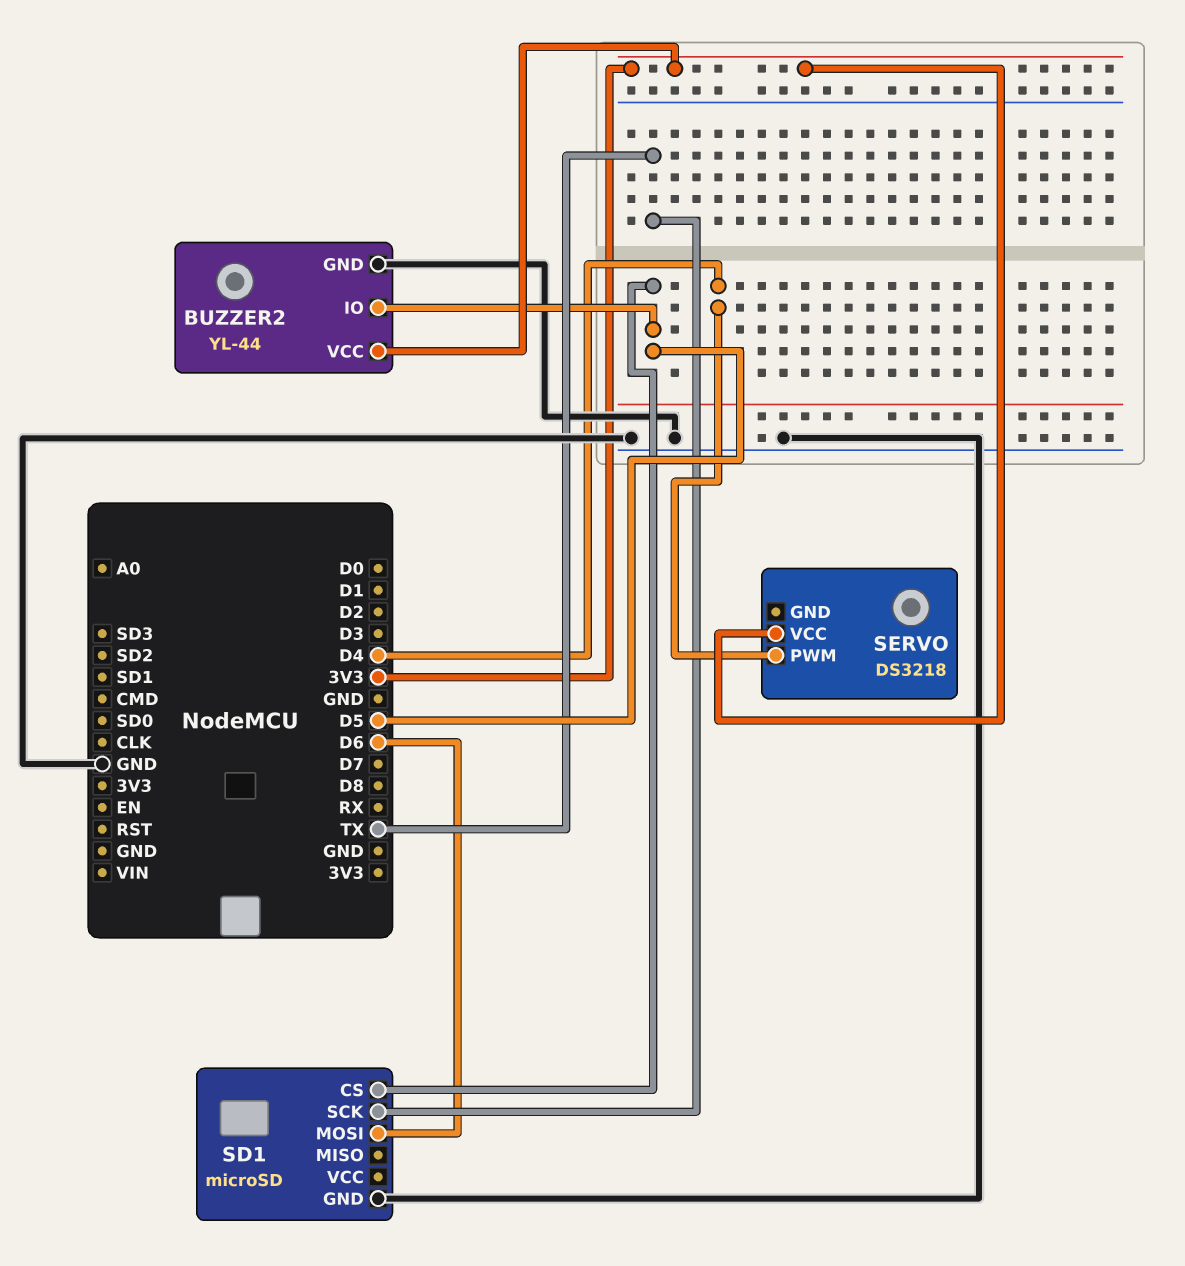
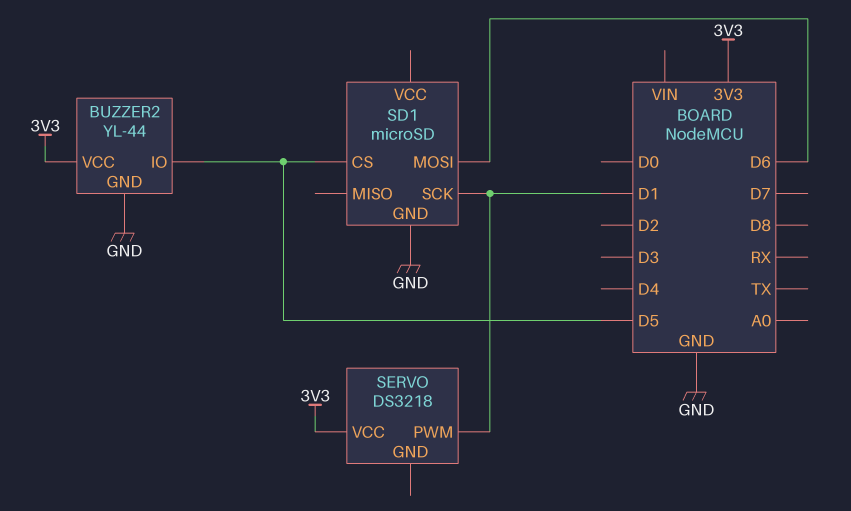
SD1 pin SCK: TX -> D1
SERVO pin PWM: D4 -> D1

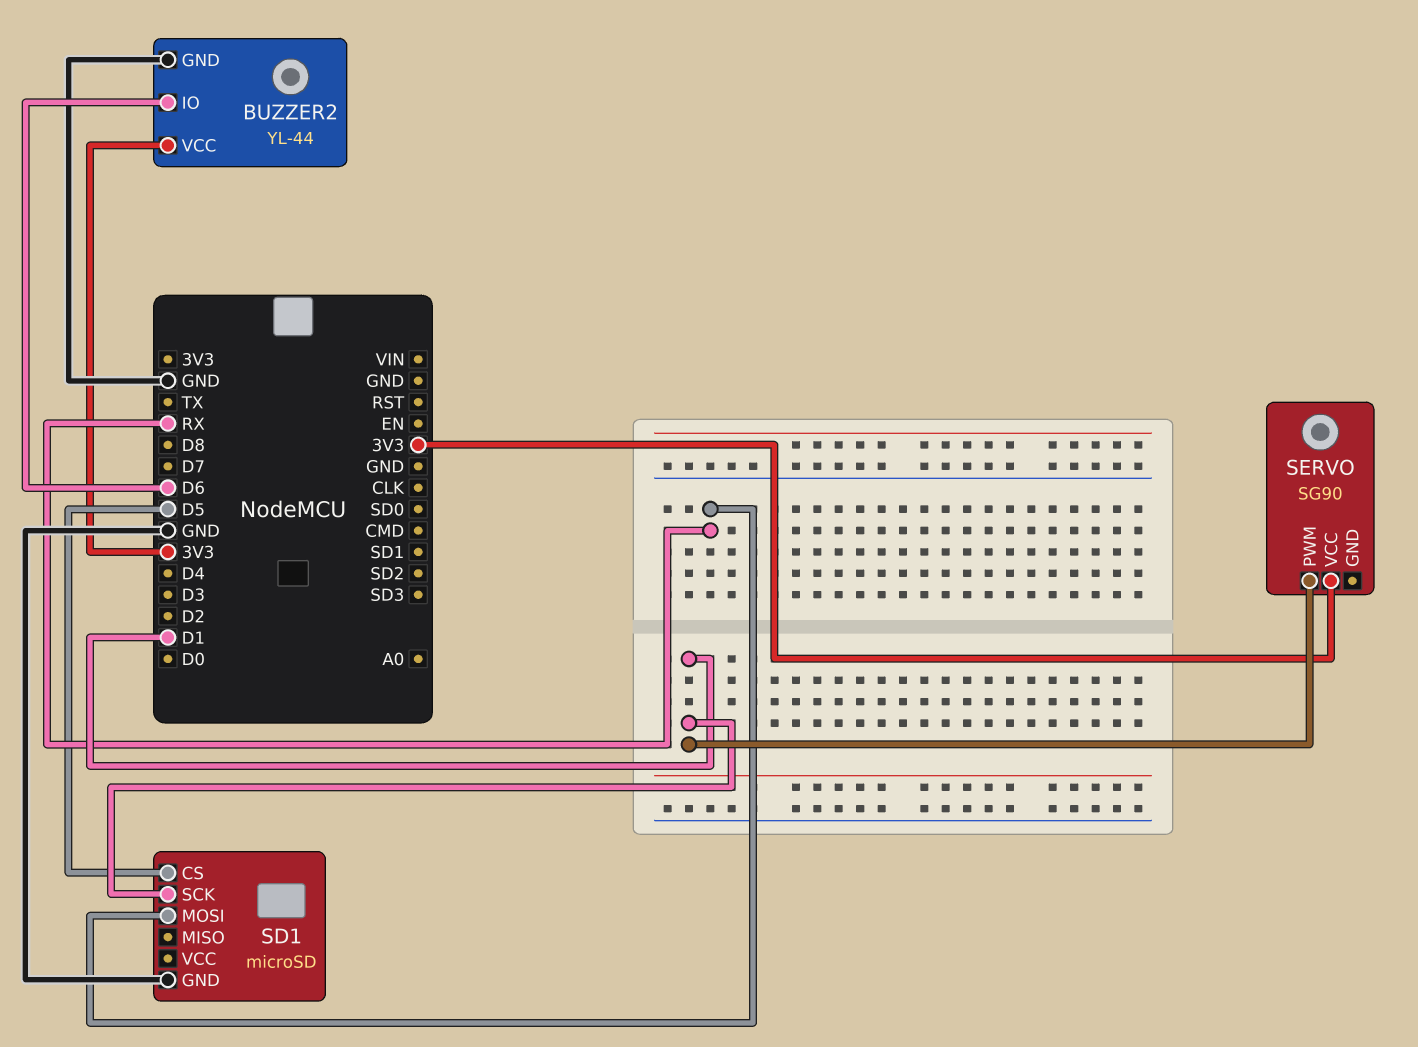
BUZZER2 pin IO: D5 -> D6
SD1 pin MOSI: D6 -> RX
SERVO: DS3218 -> SG90

